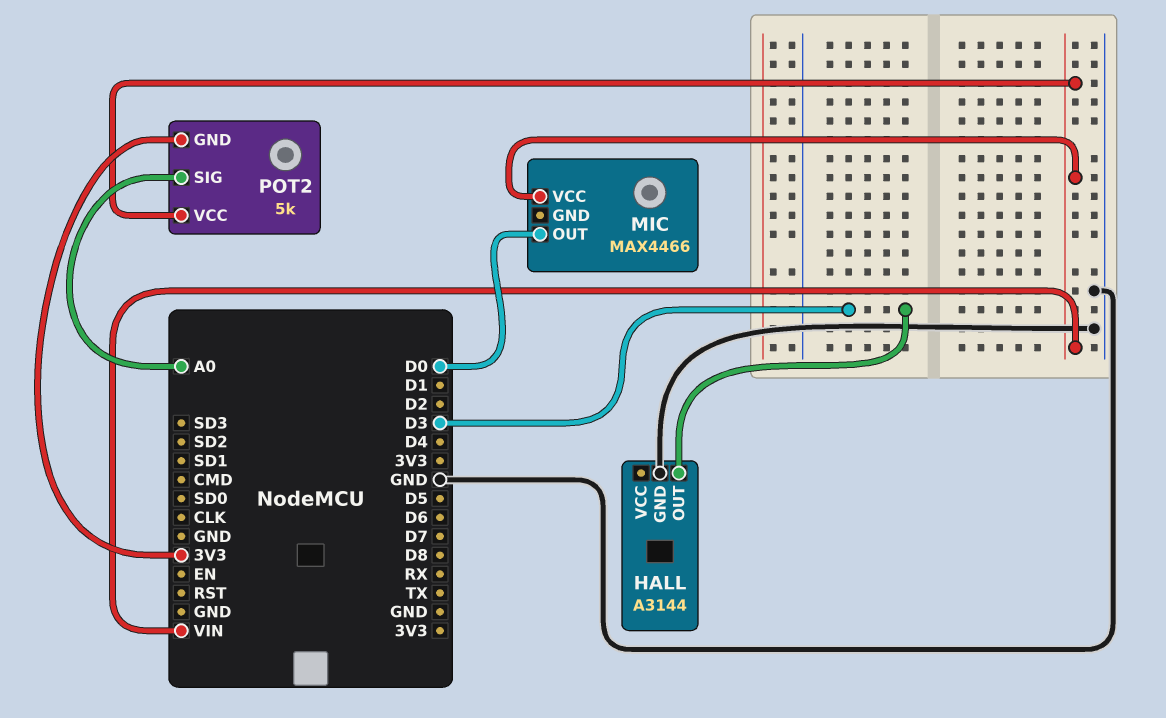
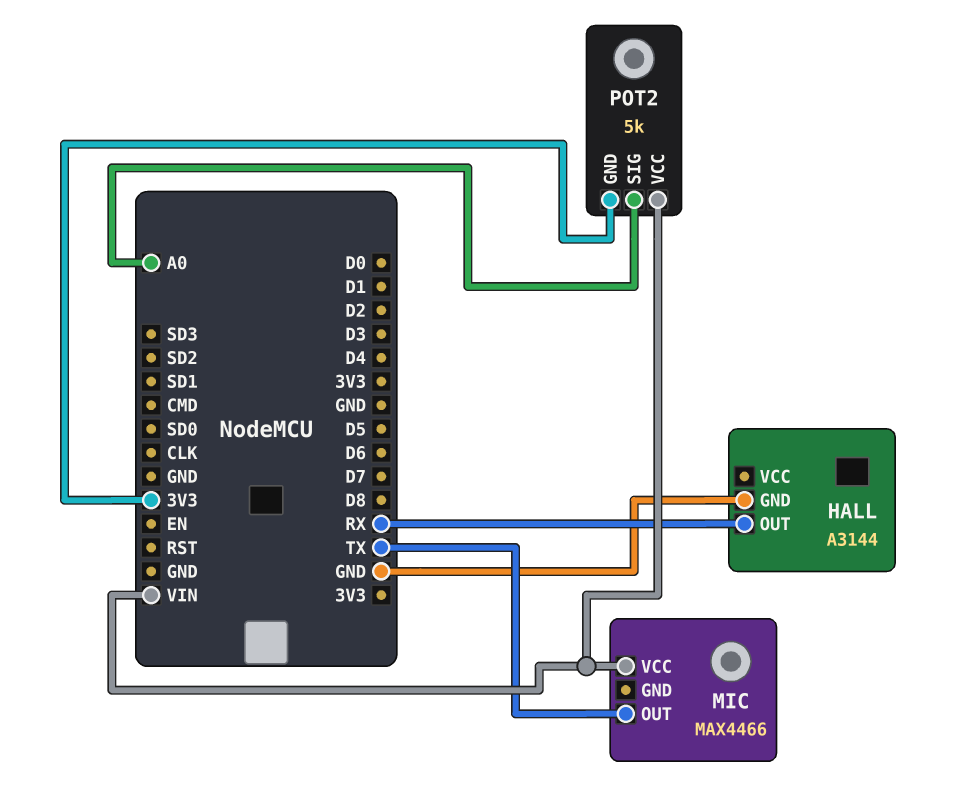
HALL pin OUT: D3 -> RX
MIC pin OUT: D0 -> TX

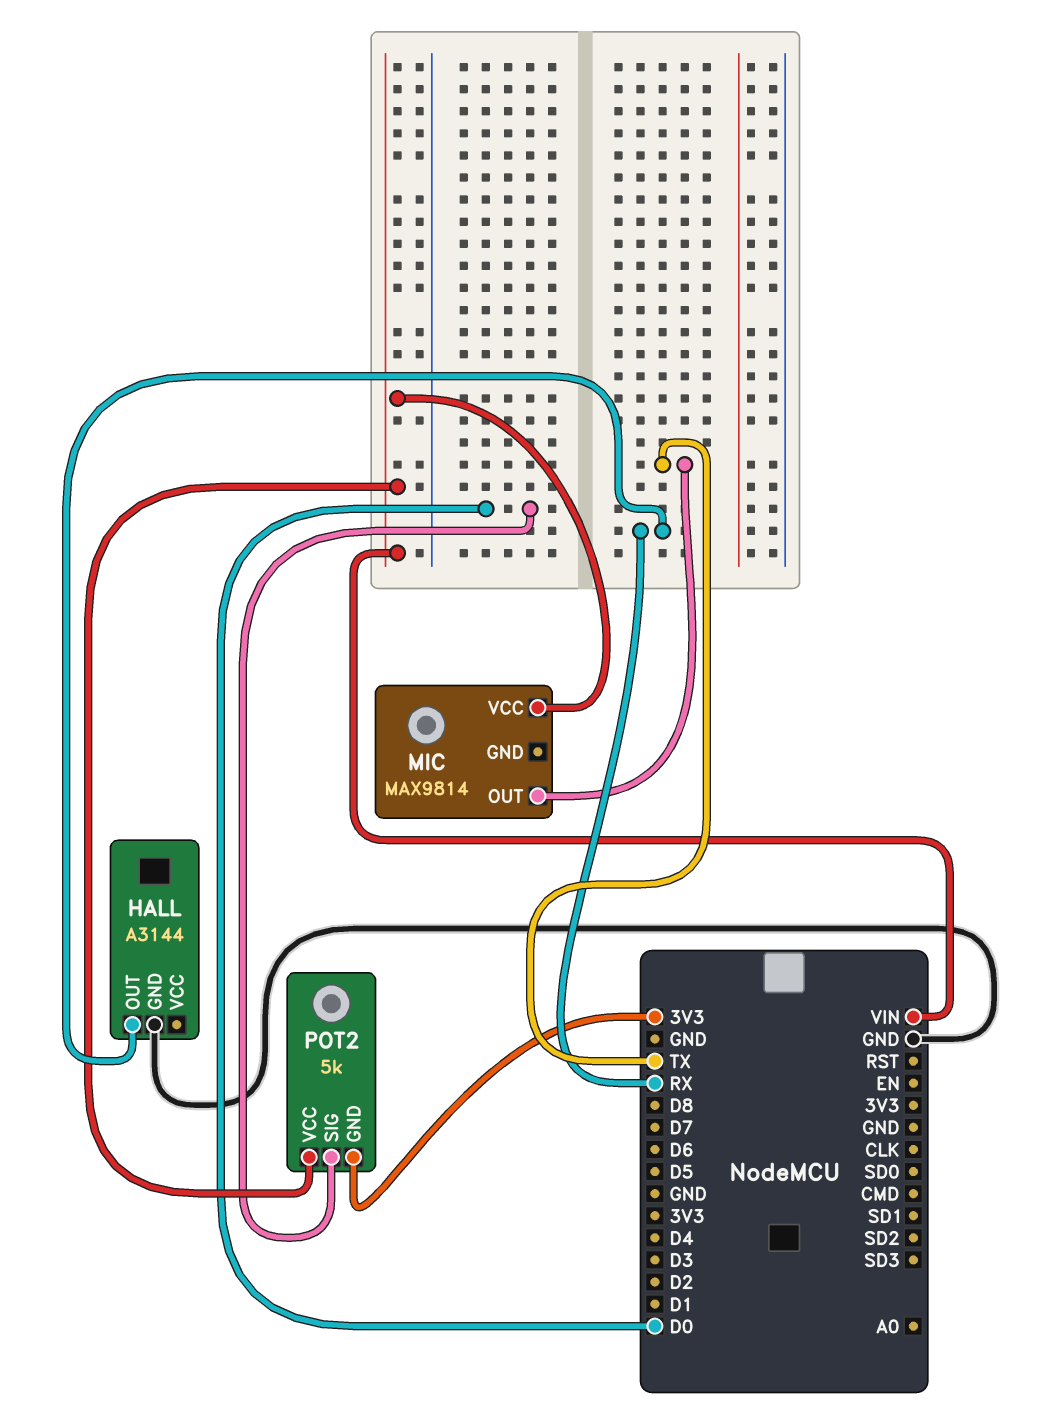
MIC: MAX4466 -> MAX9814
POT2 pin SIG: A0 -> D0

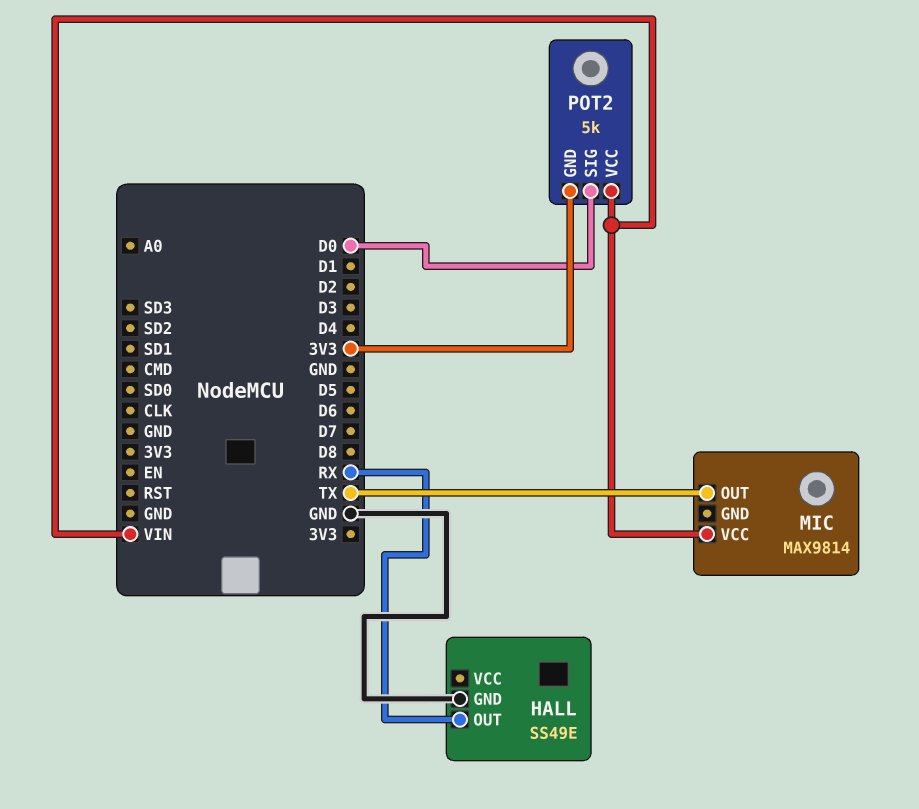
HALL: A3144 -> SS49E

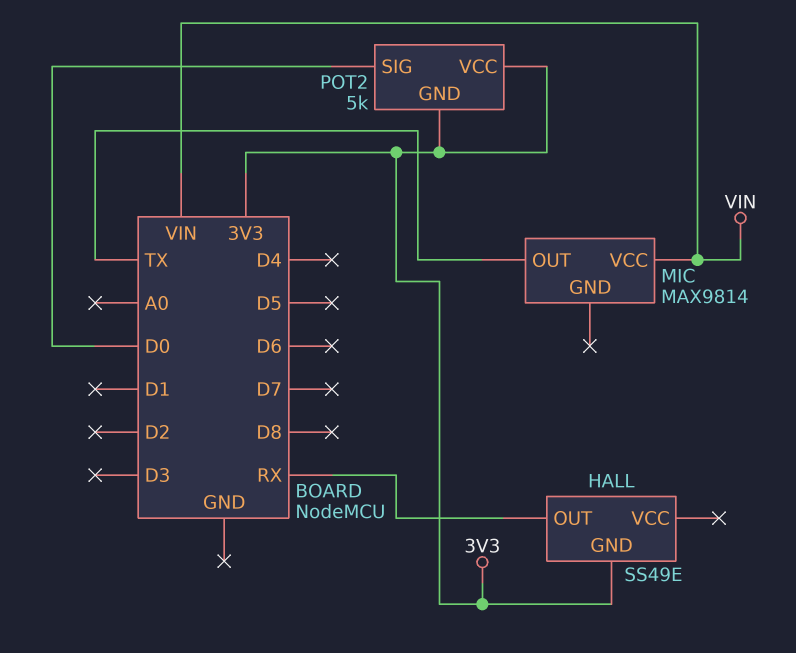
HALL pin GND: GND -> 3V3
POT2 pin VCC: VIN -> 3V3

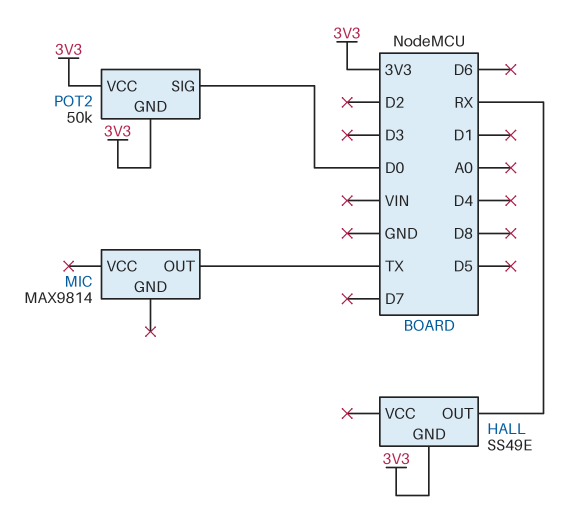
MIC pin VCC: VIN -> none
POT2: 5k -> 50k

